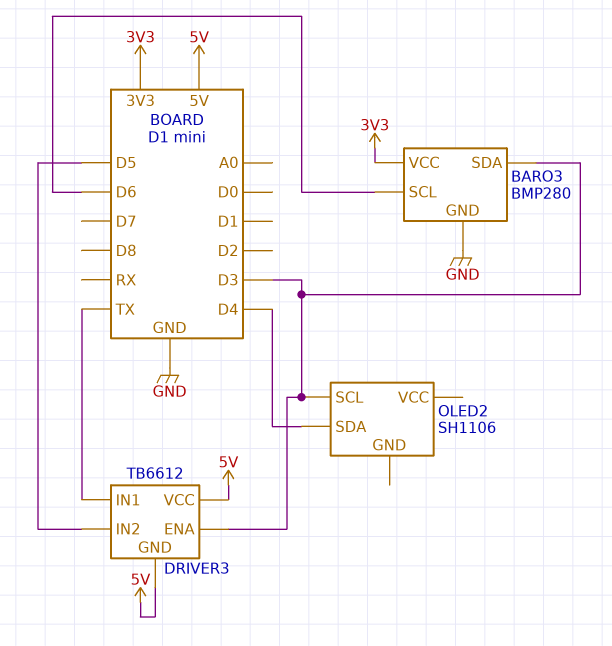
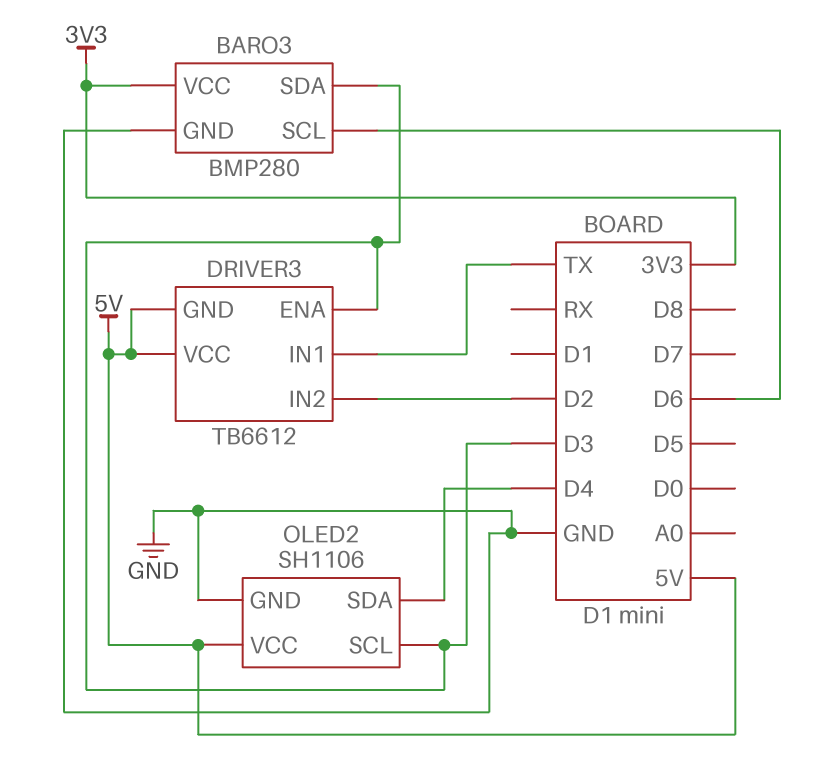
DRIVER3 pin IN2: D5 -> D2
OLED2 pin GND: none -> GND
OLED2 pin VCC: none -> 5V

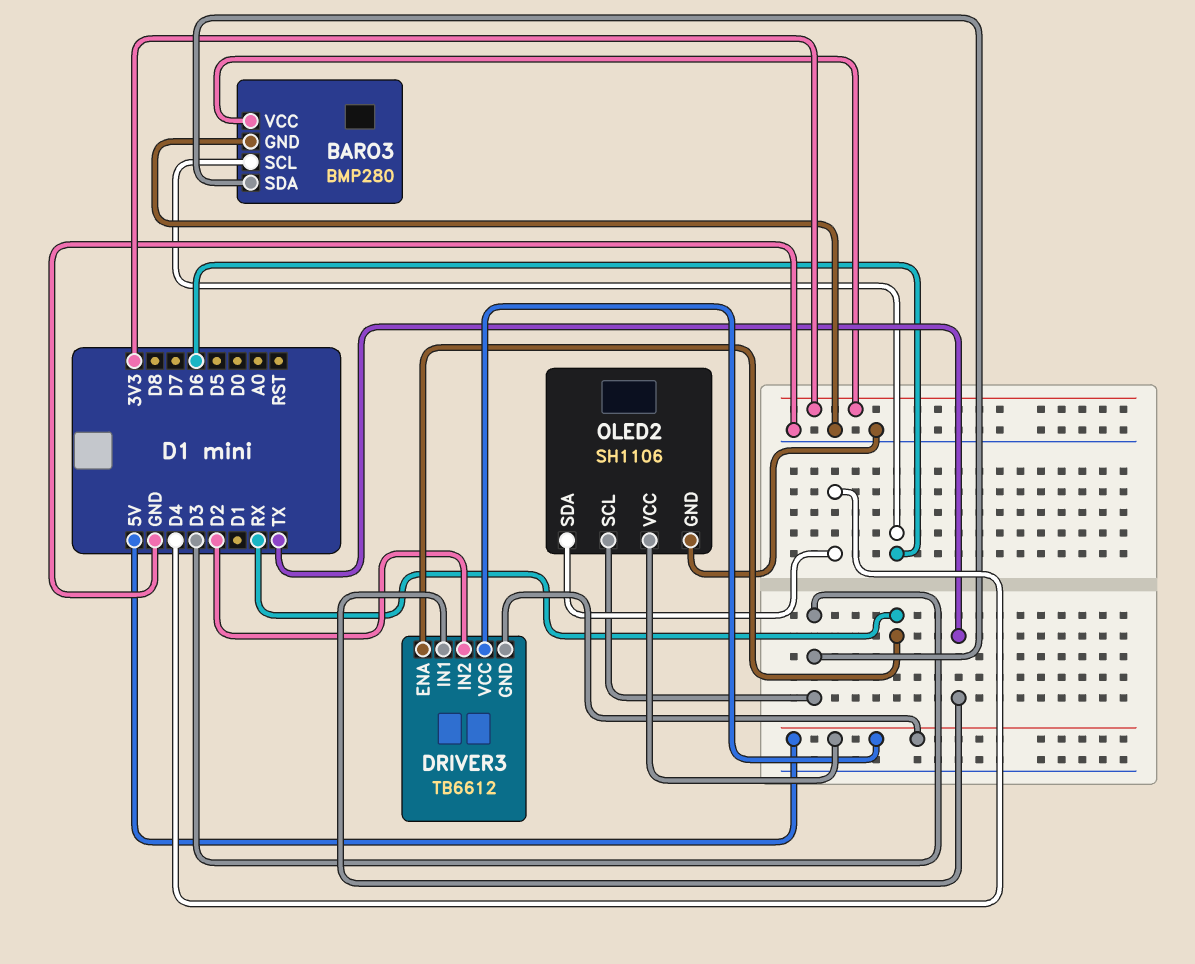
DRIVER3 pin ENA: D3 -> RX

